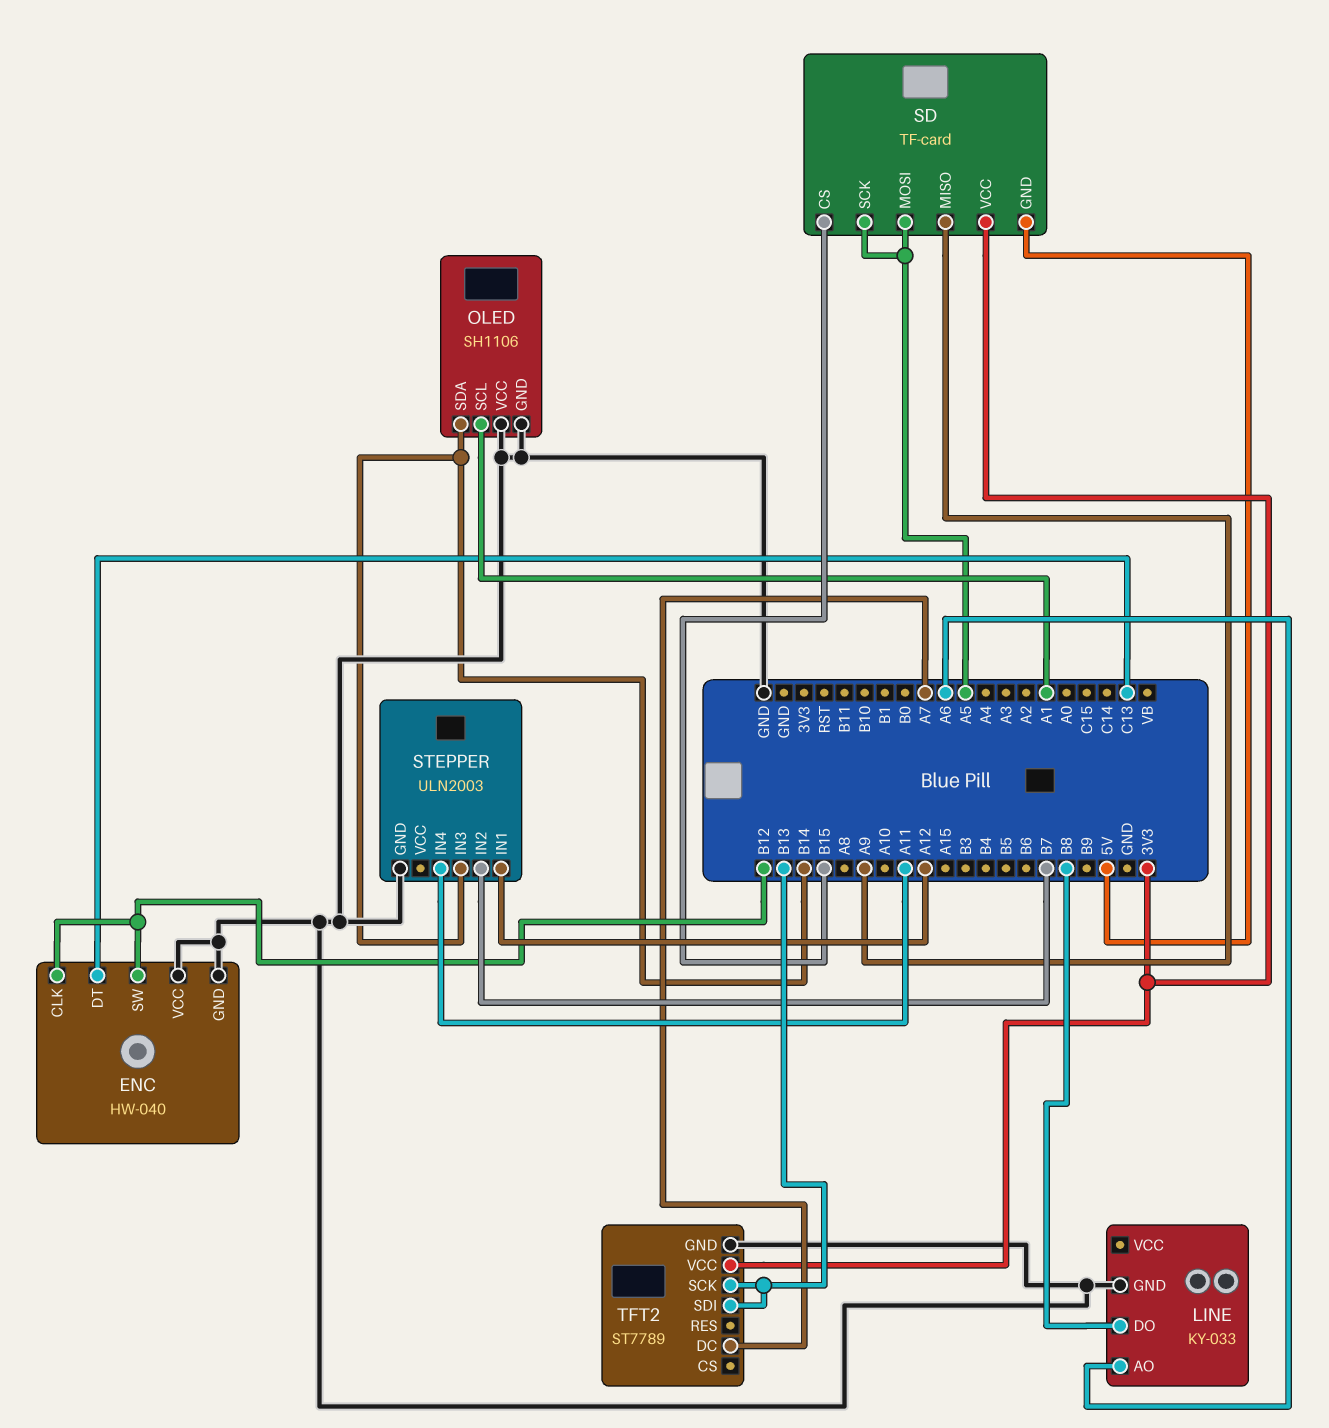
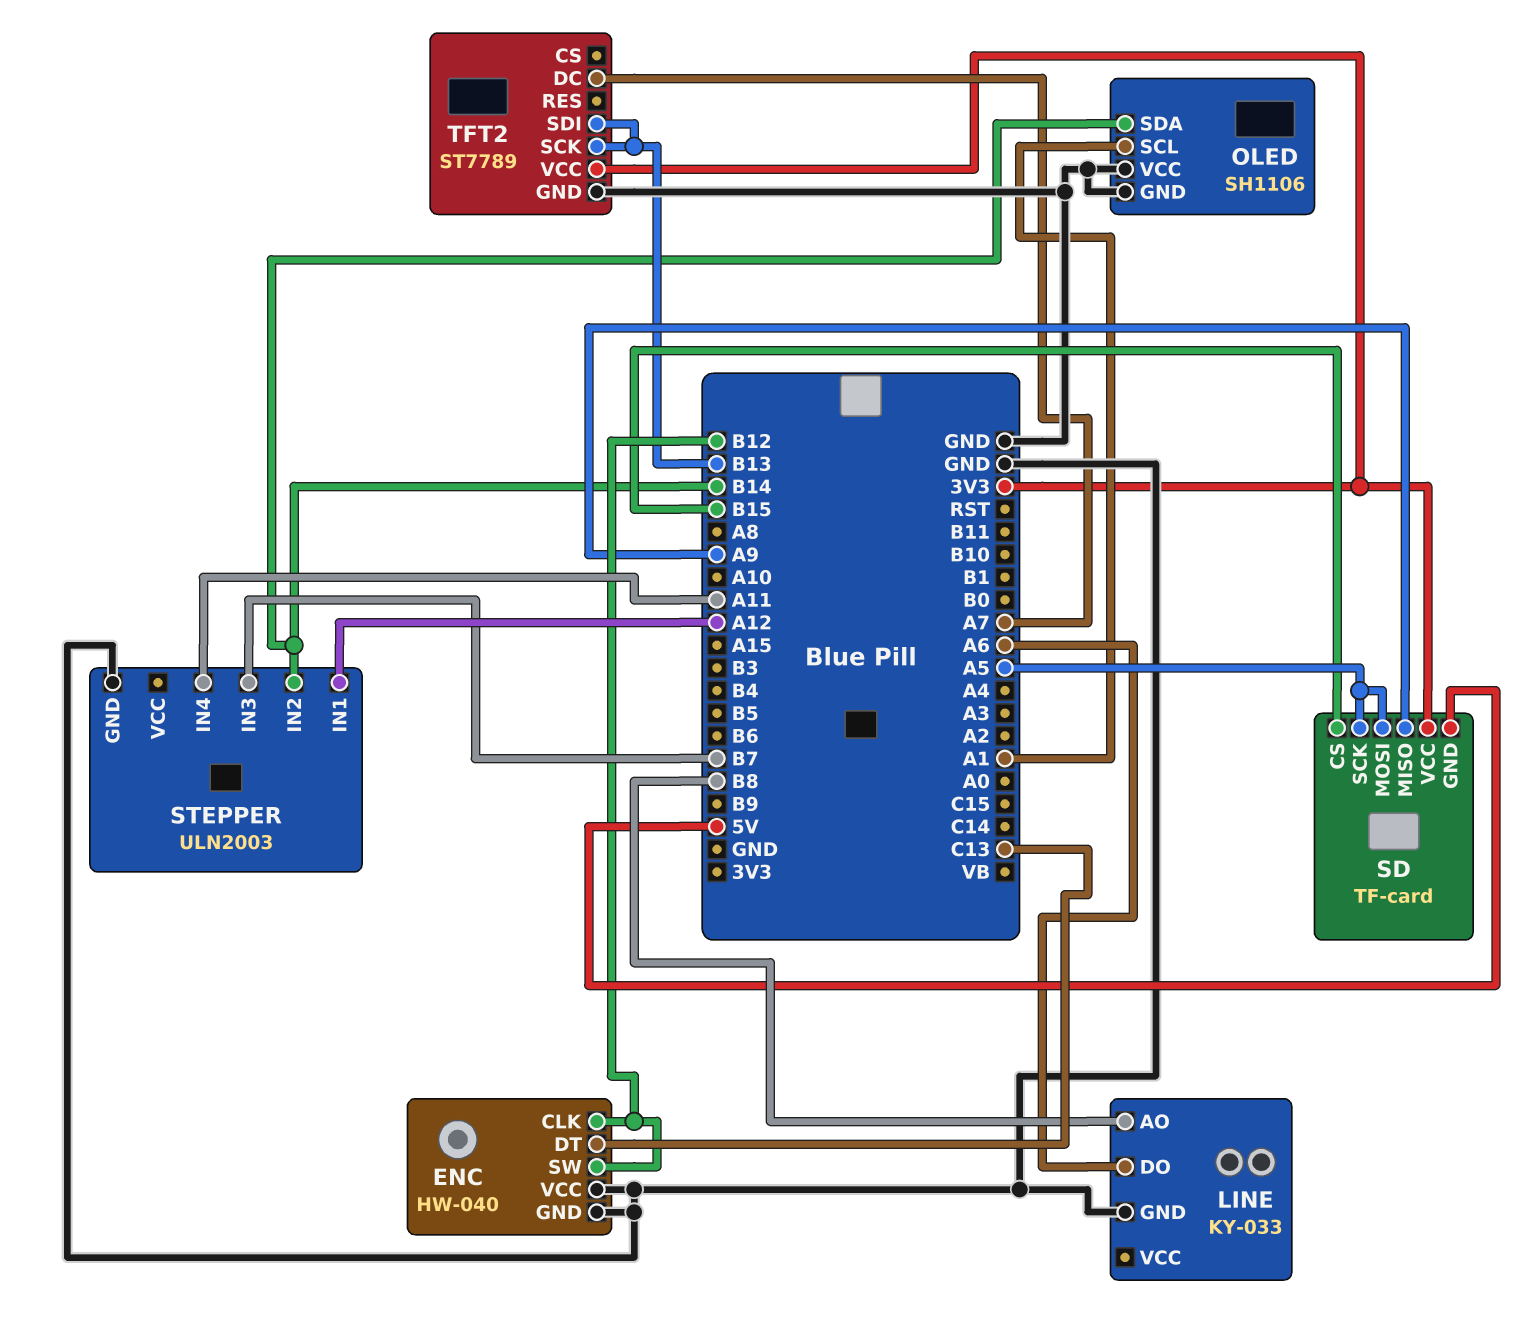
LINE pin AO: A6 -> B8
LINE pin DO: B8 -> A6
STEPPER pin IN2: B7 -> B14
STEPPER pin IN3: B14 -> B7

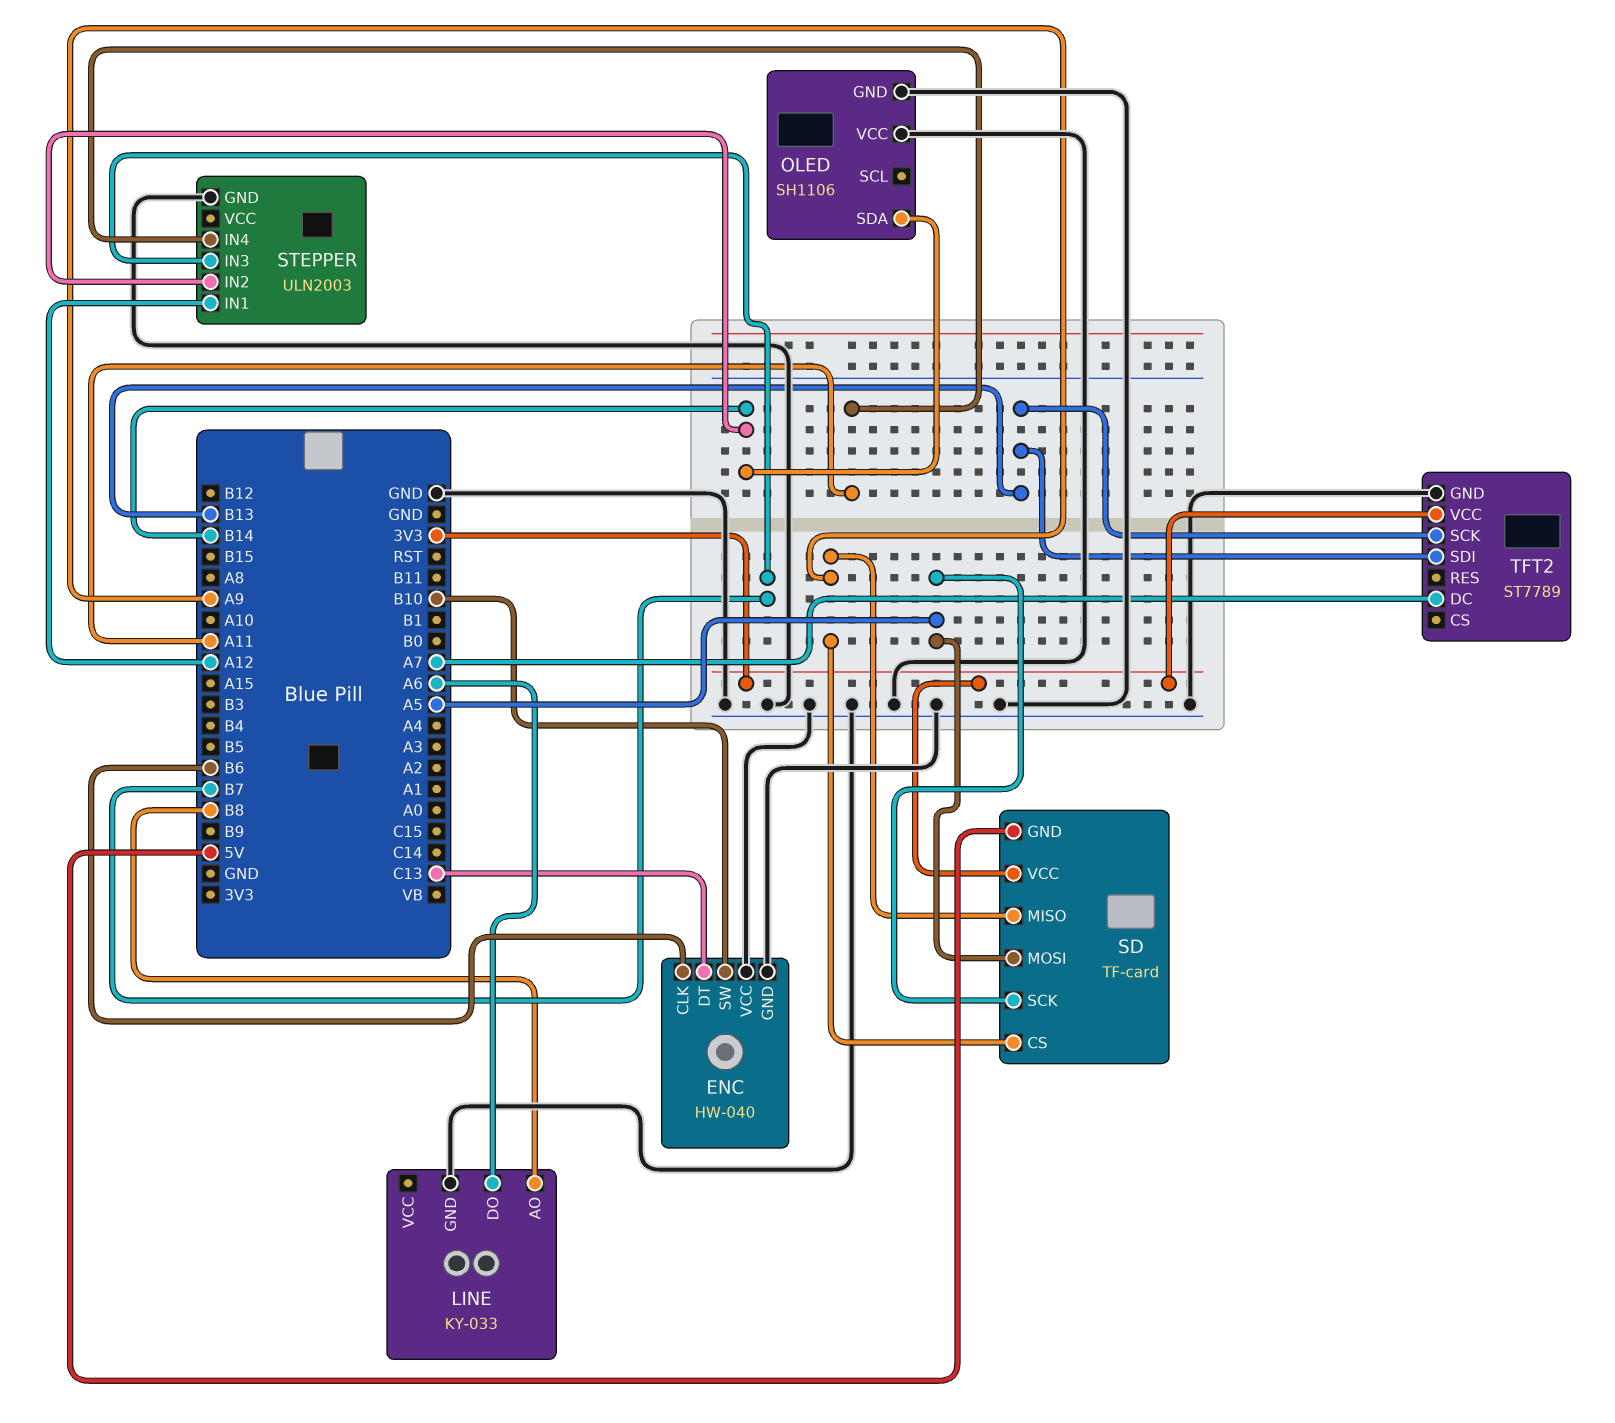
ENC pin CLK: B12 -> B6
ENC pin SW: B12 -> B10
OLED pin SCL: A1 -> none
SD pin CS: B15 -> A9

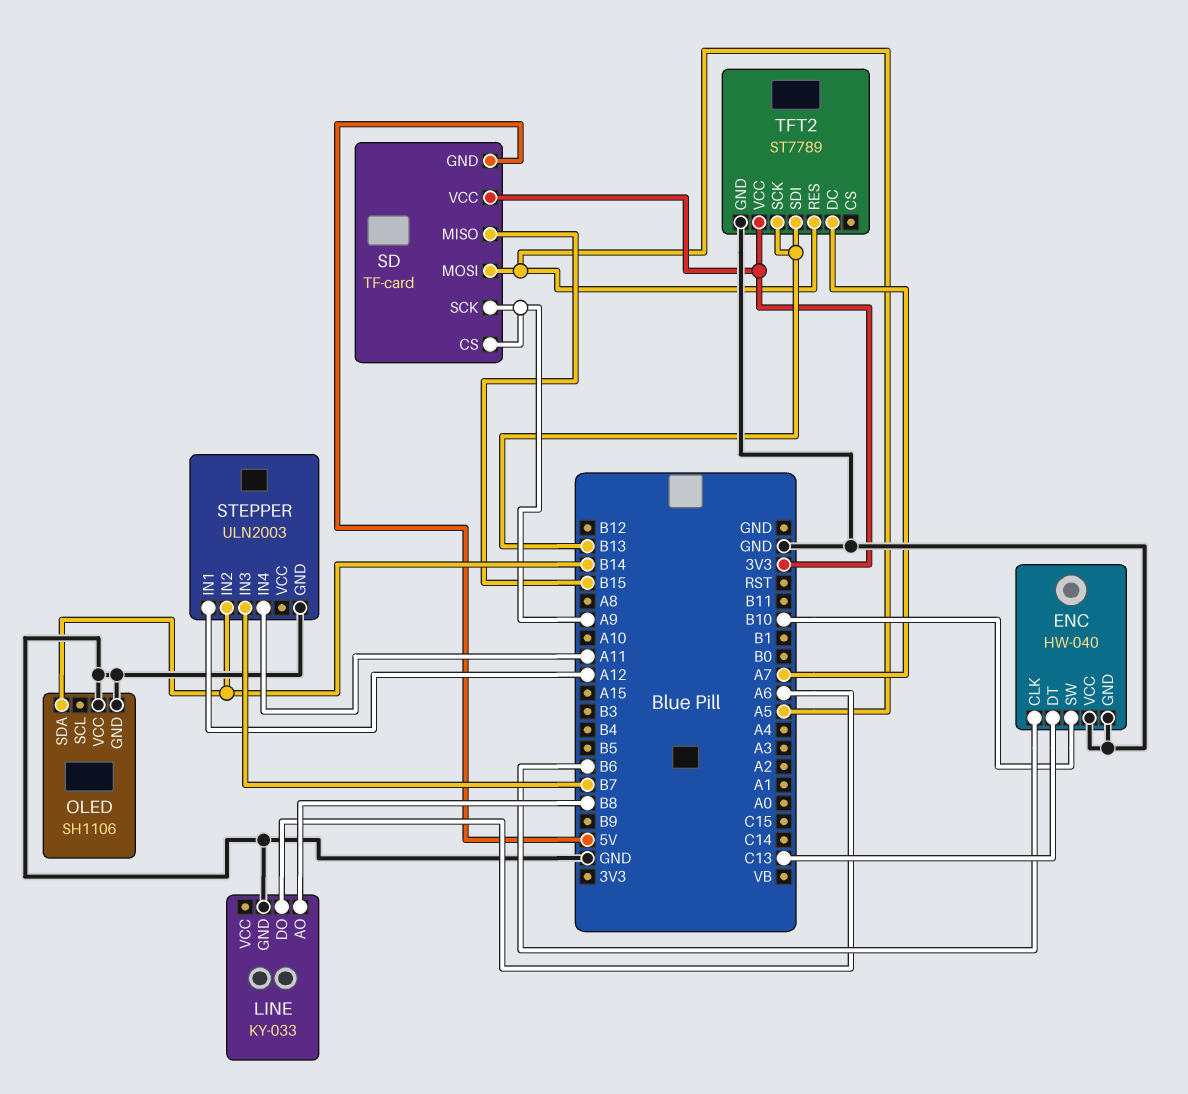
SD pin MISO: A9 -> B15
SD pin SCK: A5 -> A9
TFT2 pin RES: none -> A5

